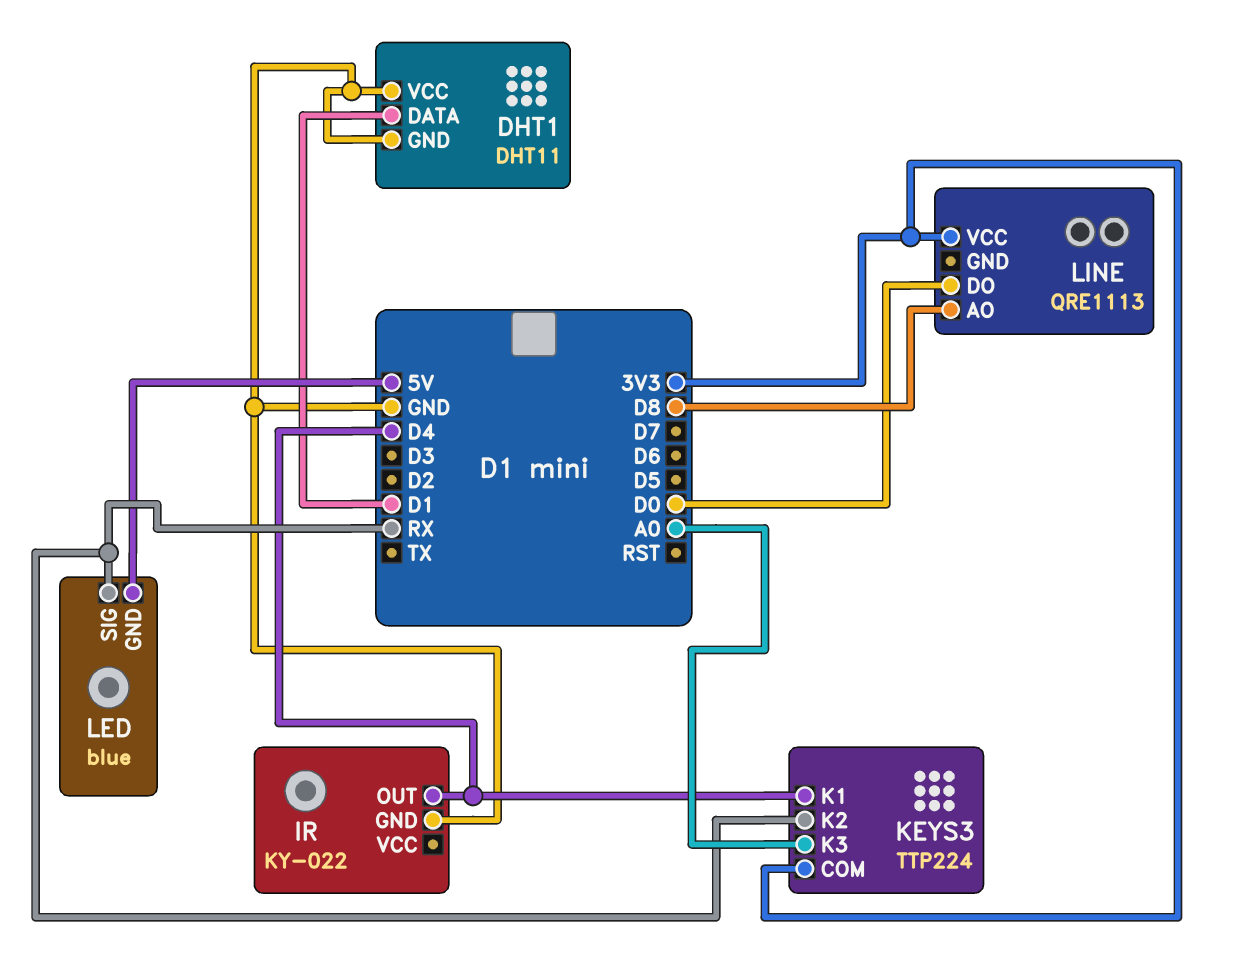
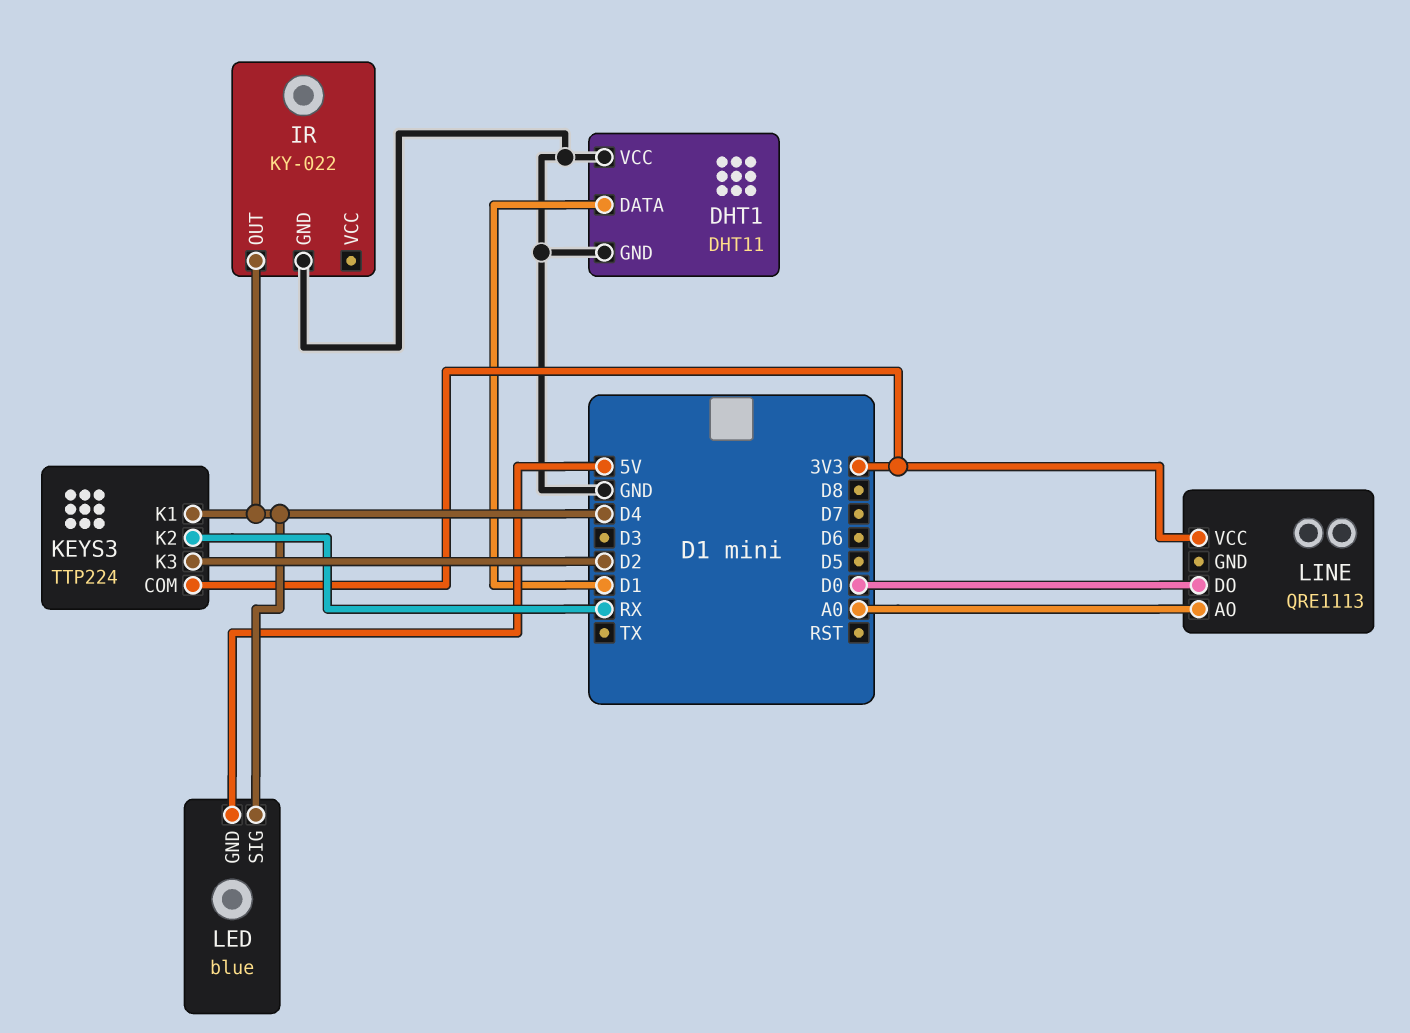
KEYS3 pin K3: A0 -> D2
LED pin SIG: RX -> D4
LINE pin AO: D8 -> A0

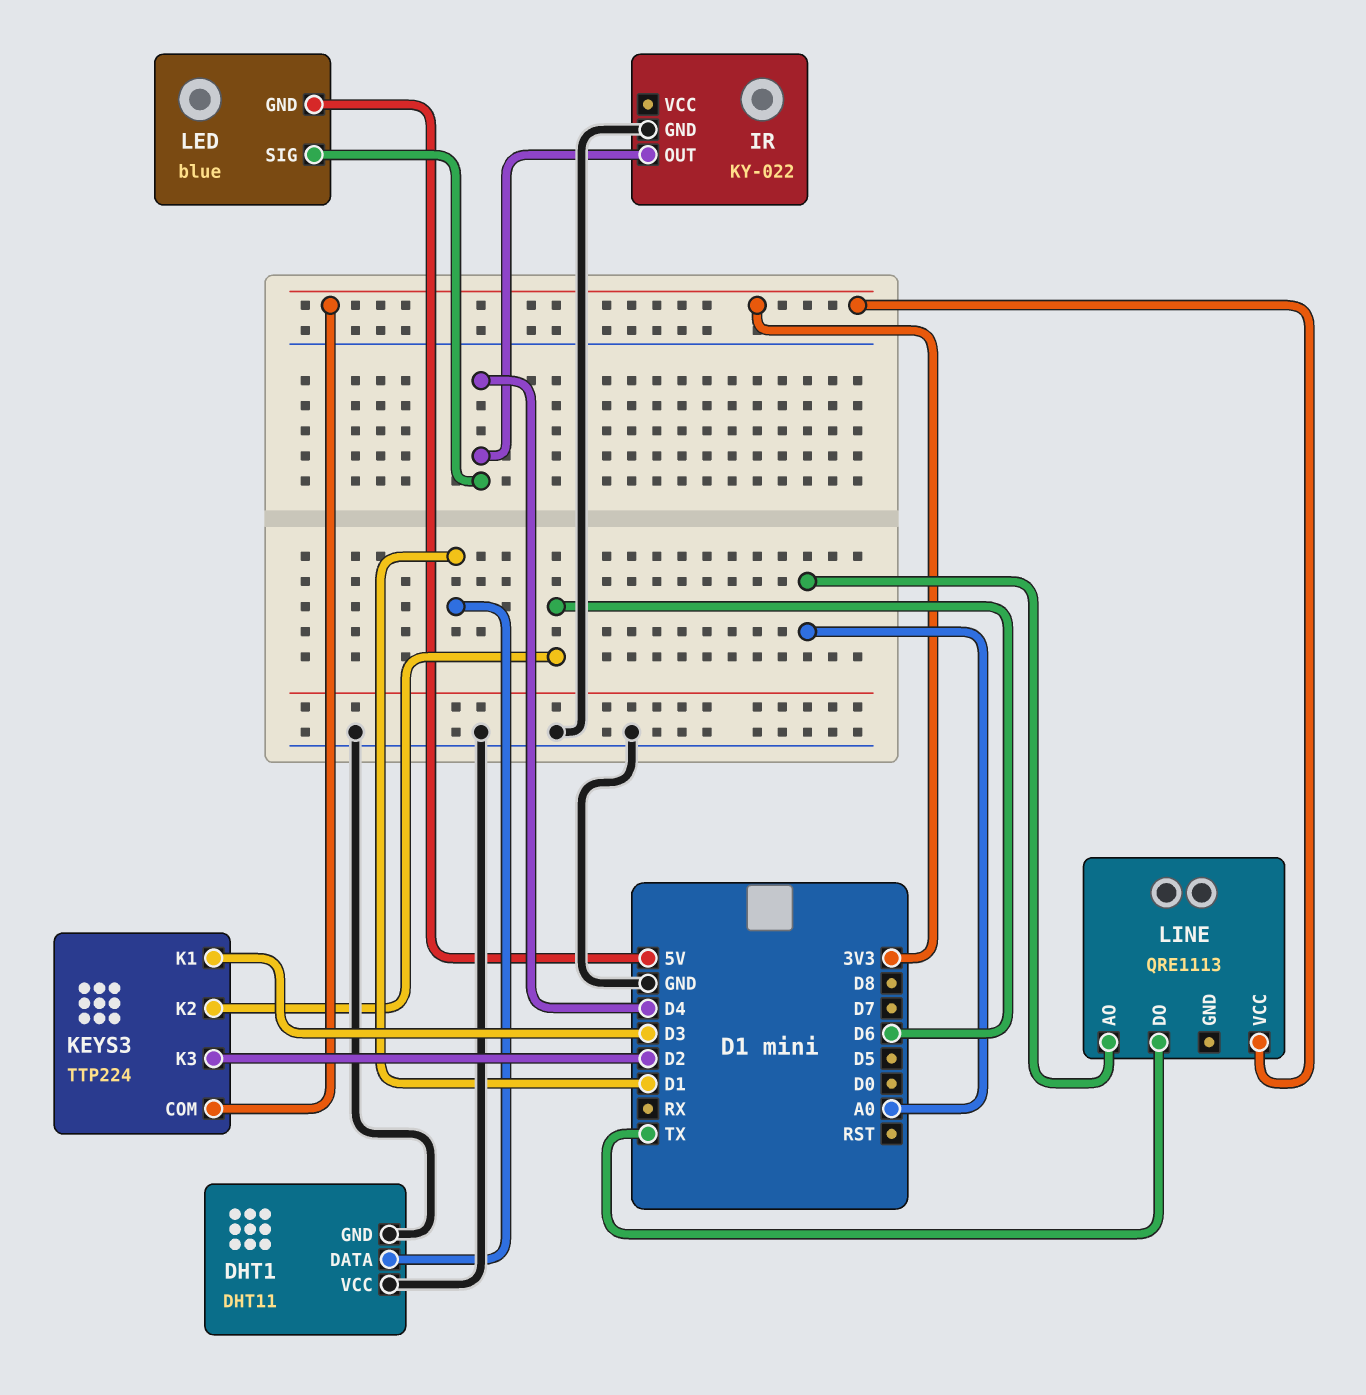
KEYS3 pin K1: D4 -> D3
KEYS3 pin K2: RX -> D6
LINE pin DO: D0 -> TX

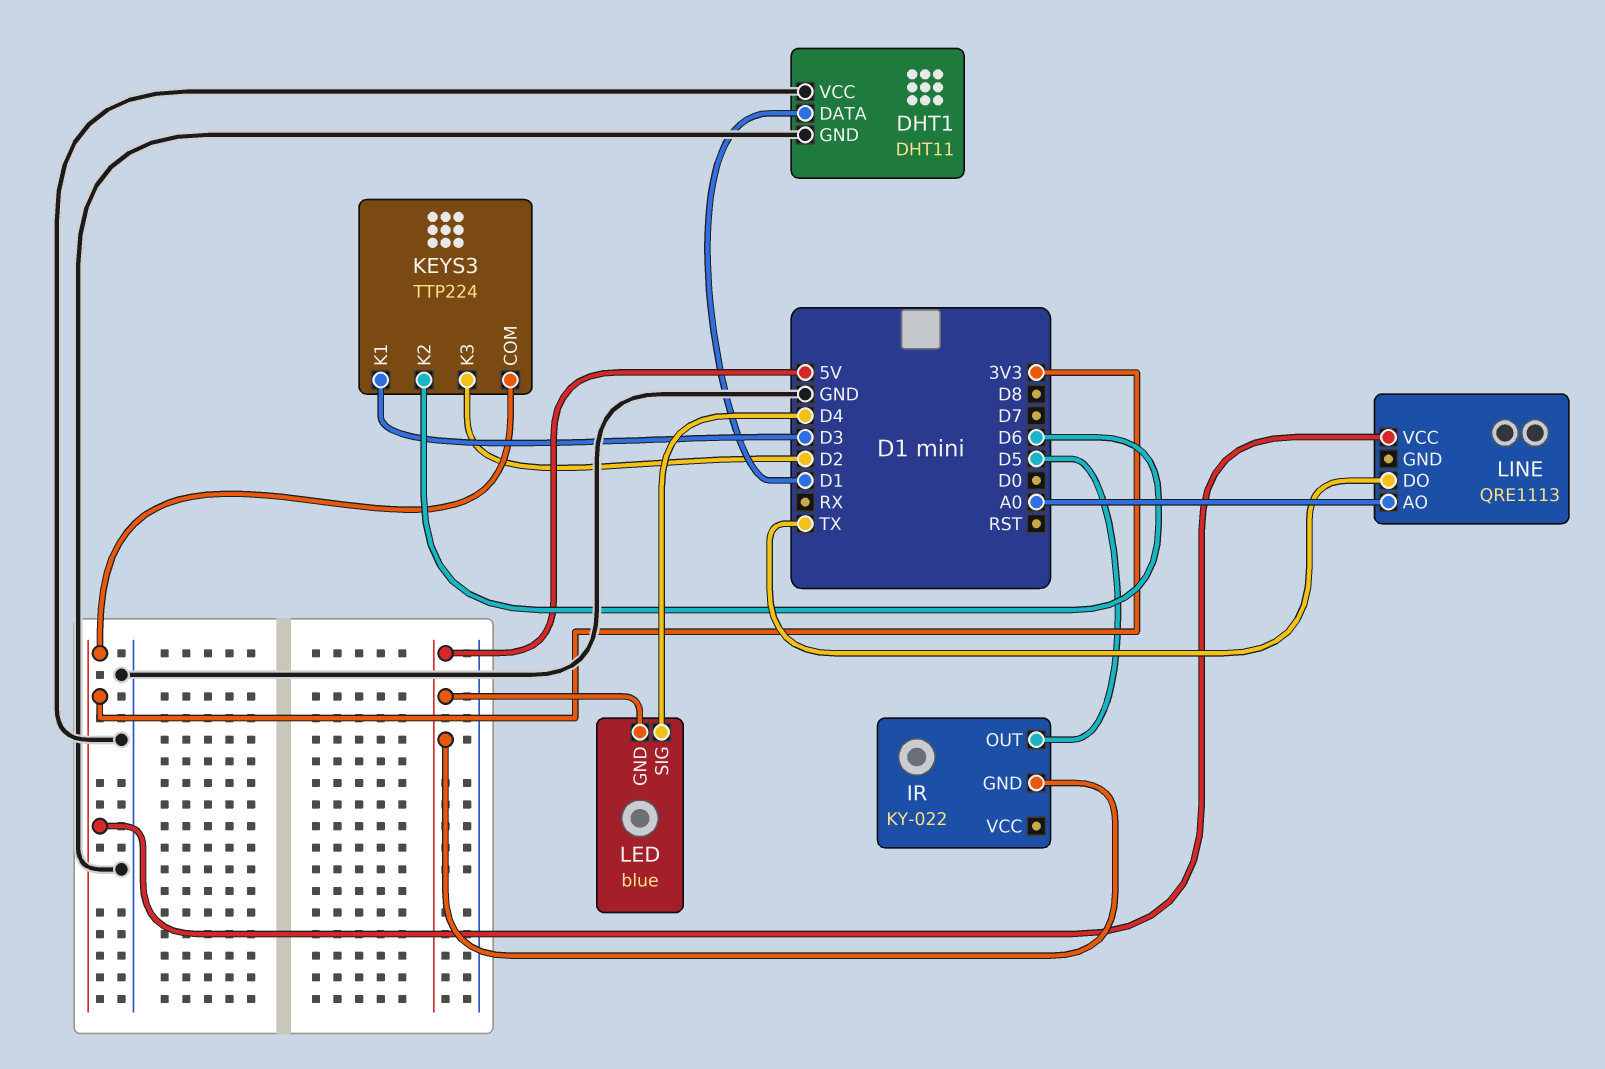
IR pin GND: GND -> 5V
IR pin OUT: D4 -> D5

